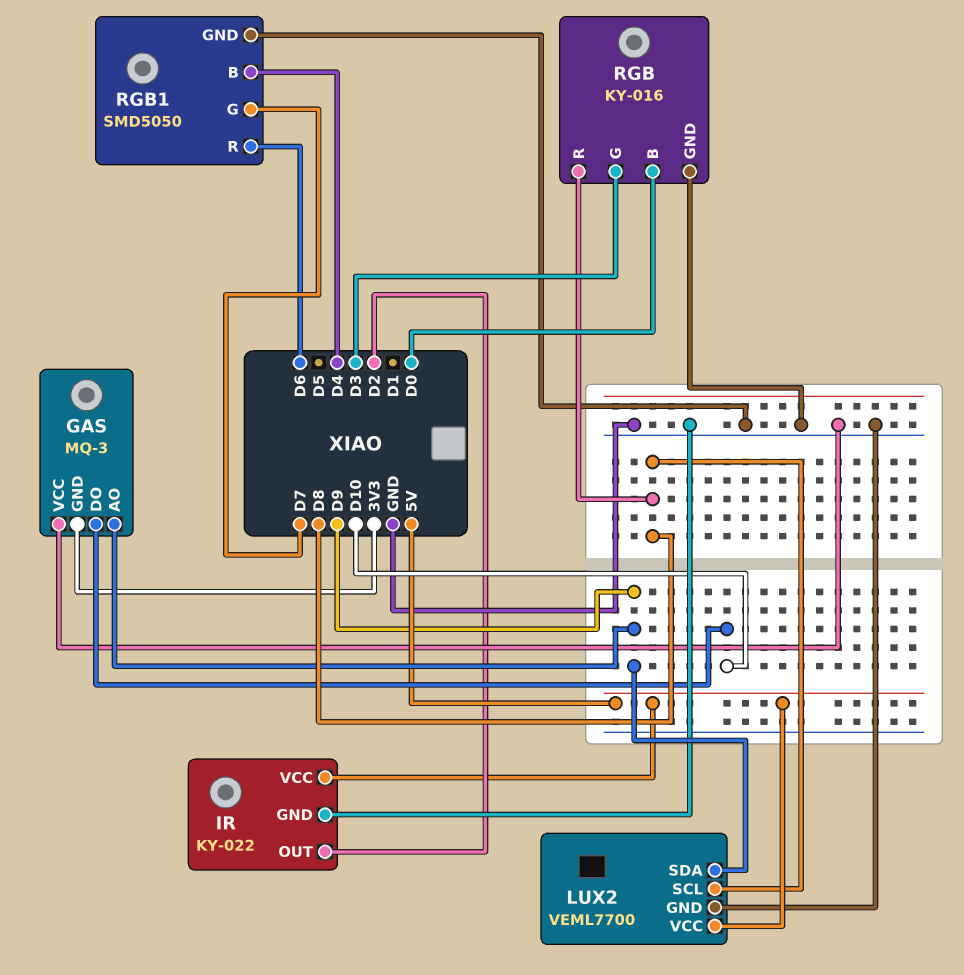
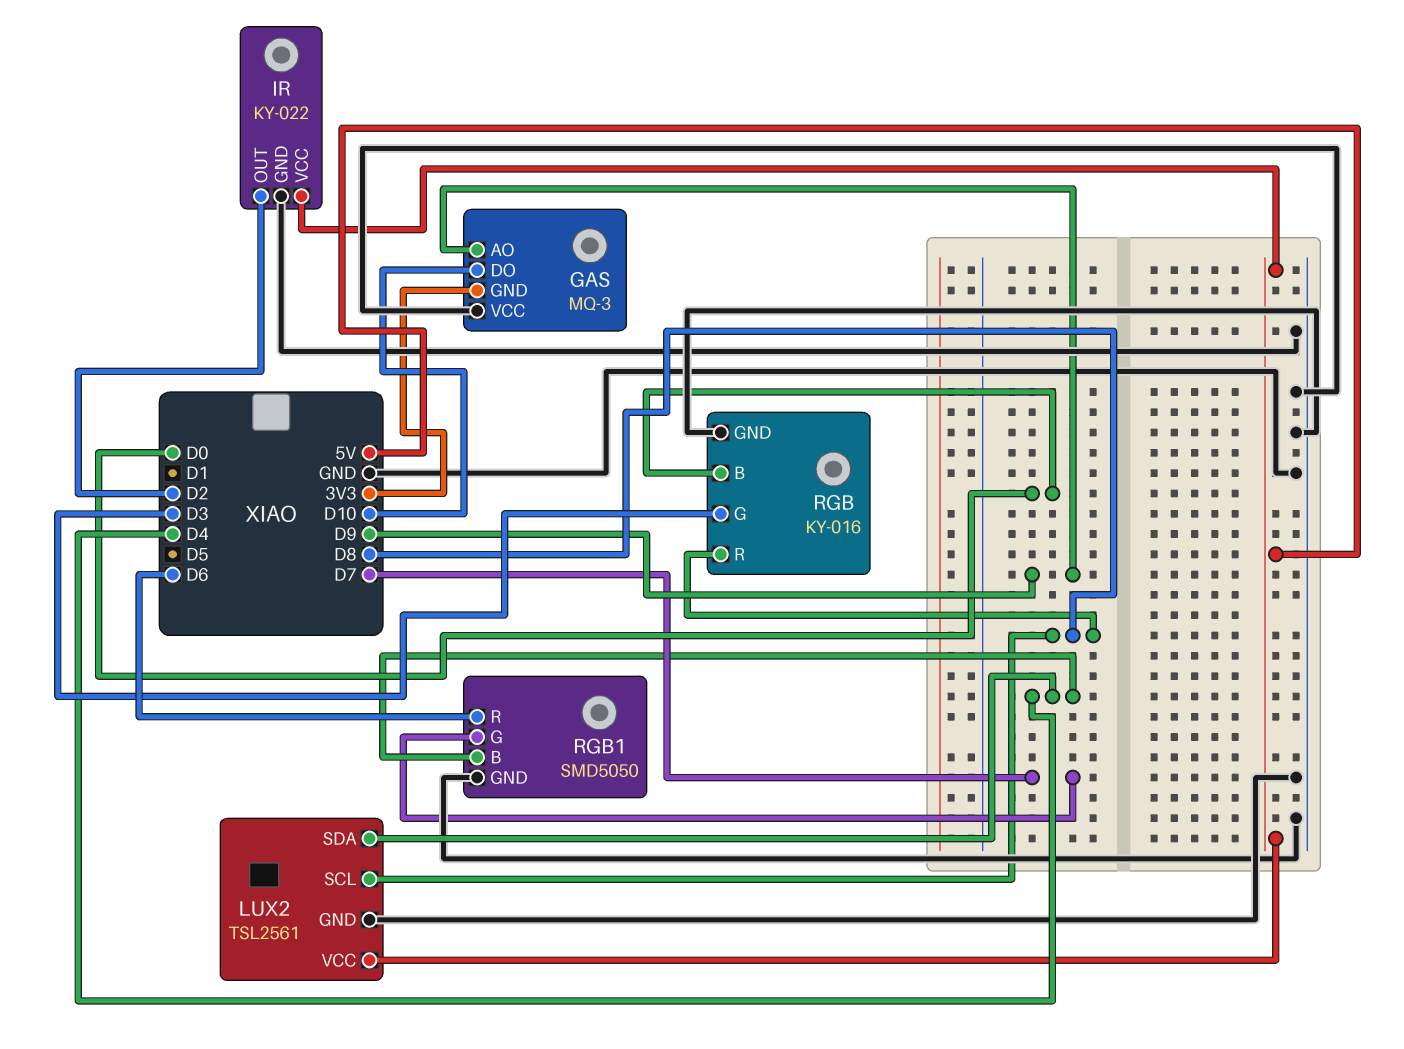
LUX2: VEML7700 -> TSL2561
LUX2 pin SDA: D9 -> D4

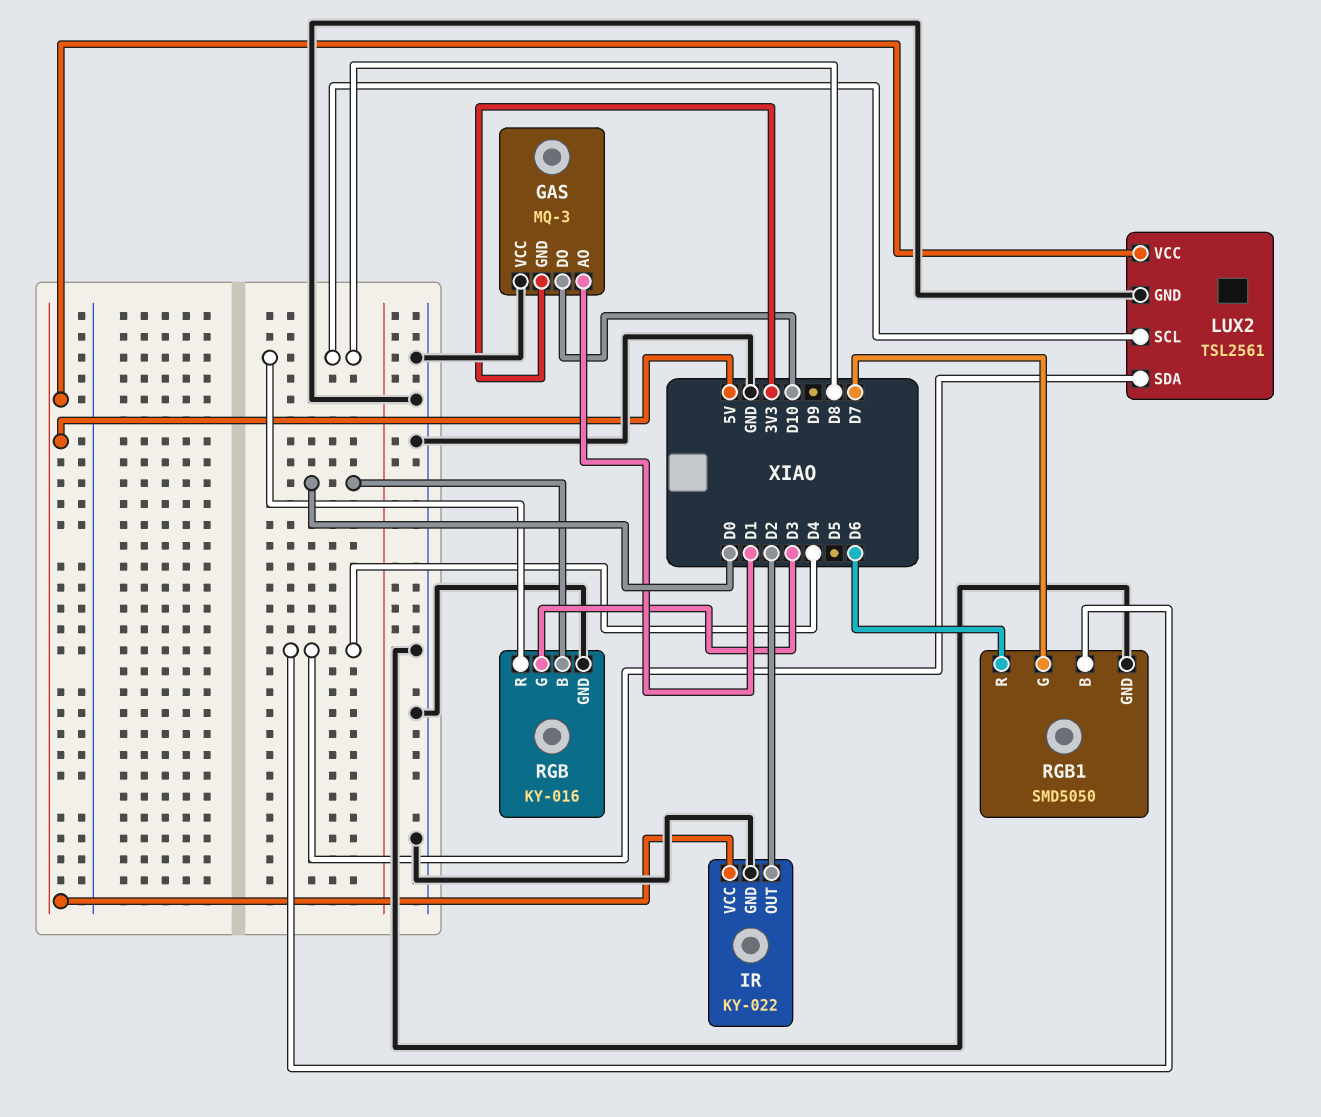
GAS pin AO: D9 -> D1

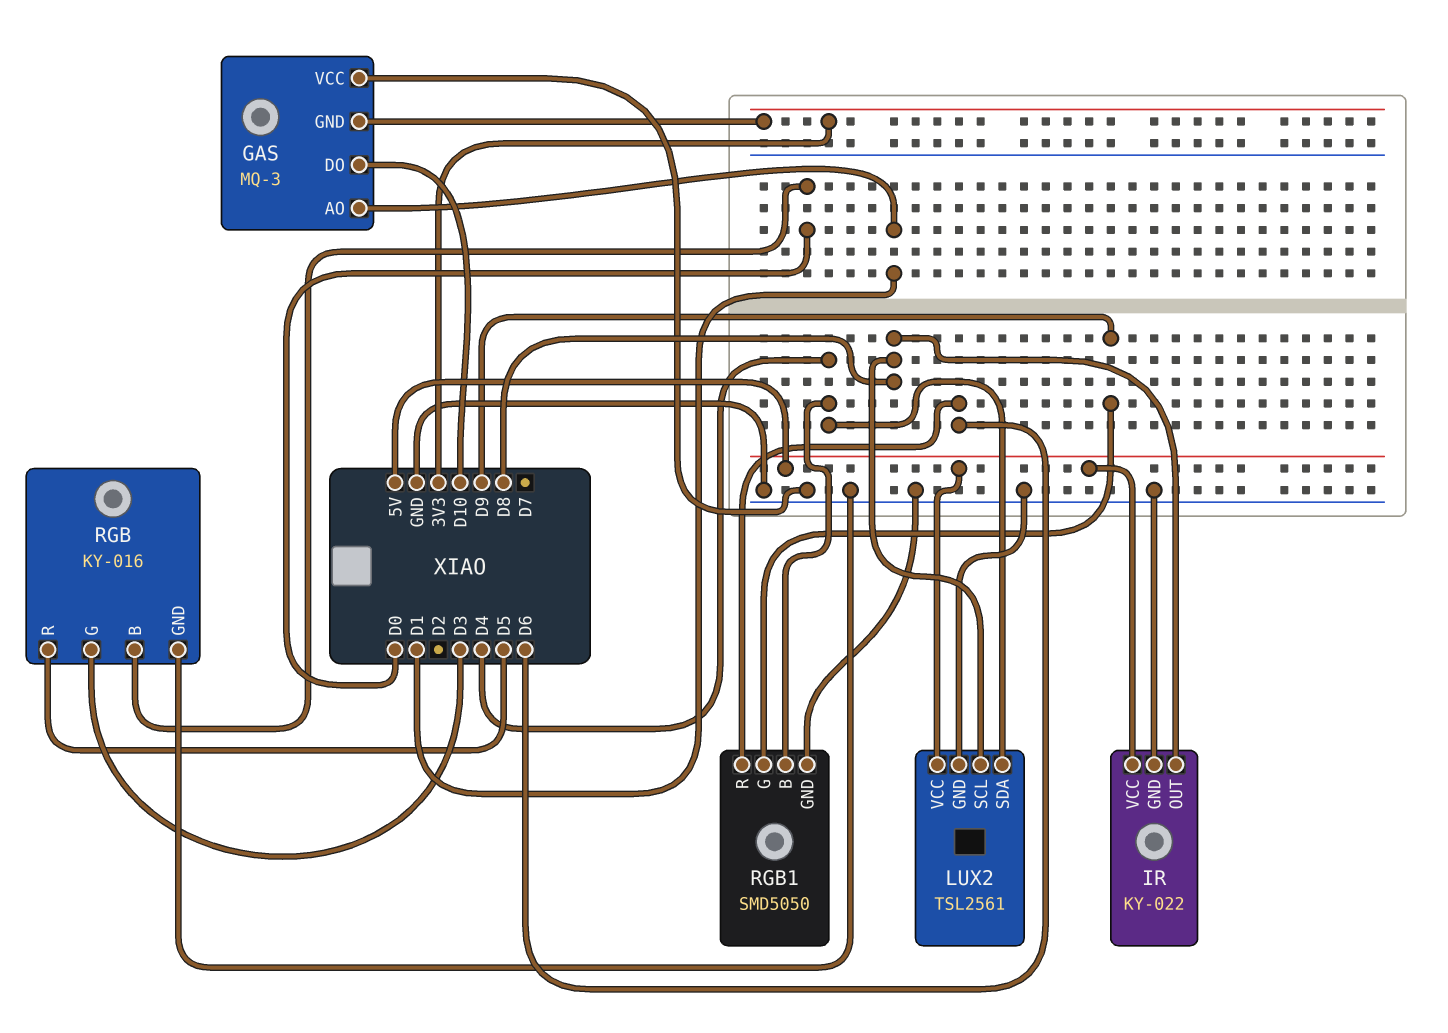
IR pin OUT: D2 -> D8
RGB pin R: D8 -> D5
RGB1 pin G: D7 -> D9

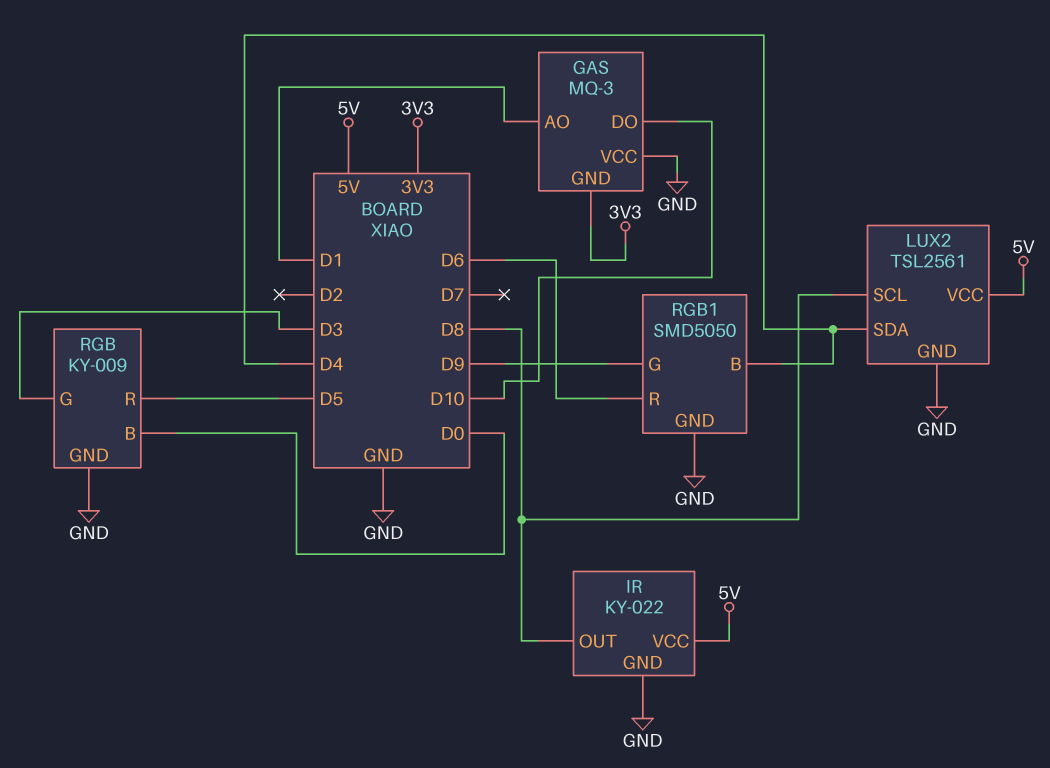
RGB: KY-016 -> KY-009

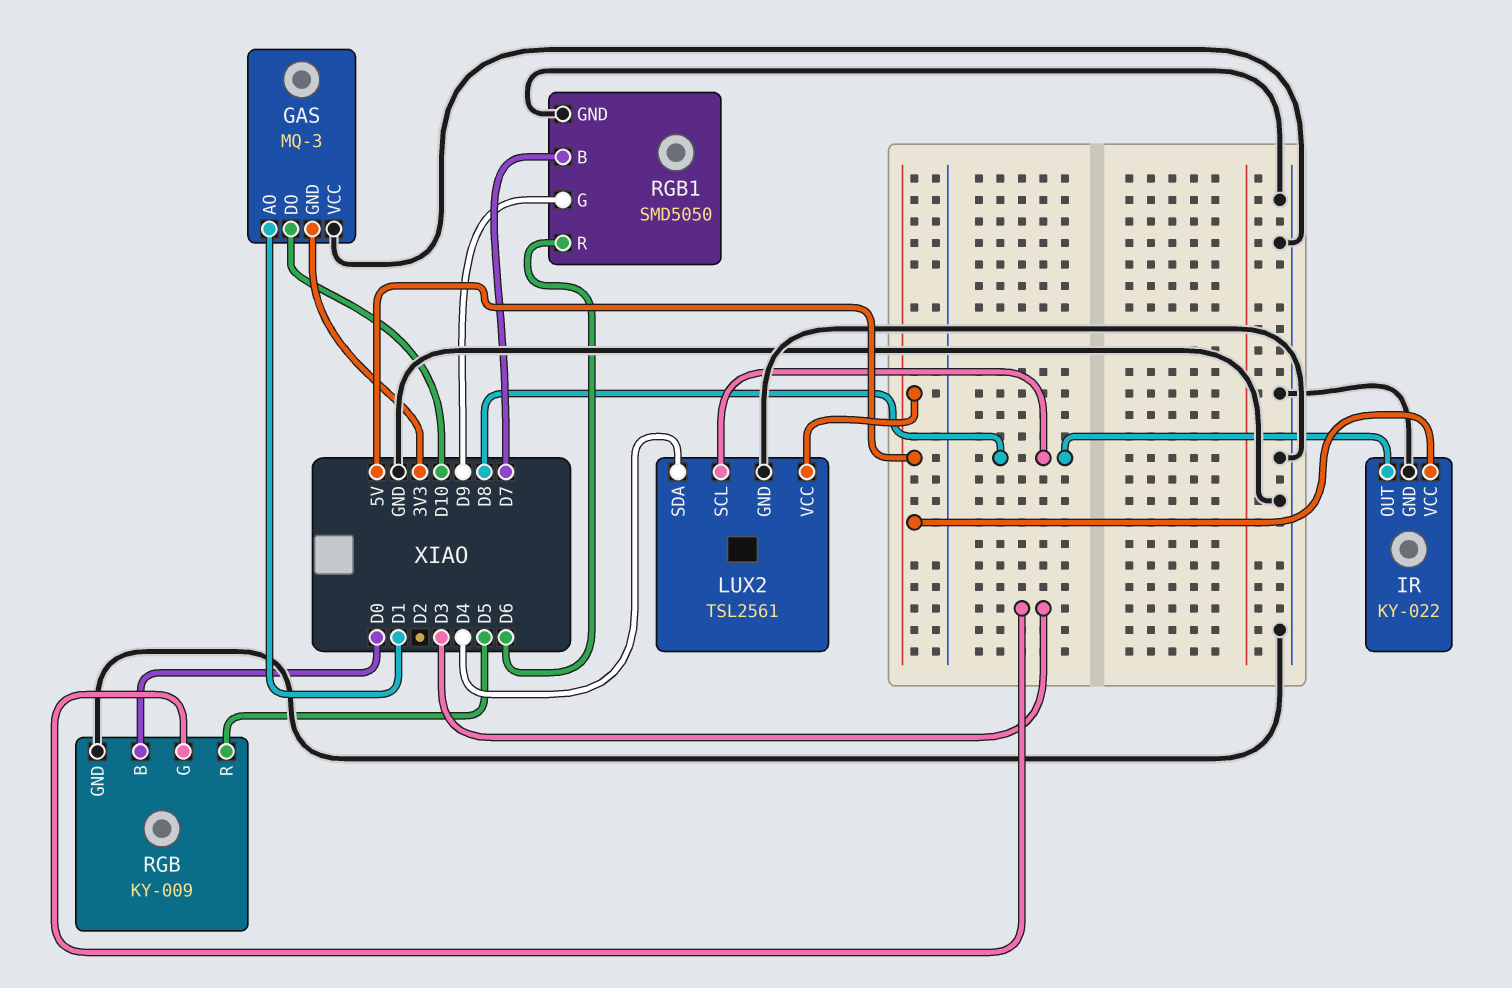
RGB1 pin B: D4 -> D7

